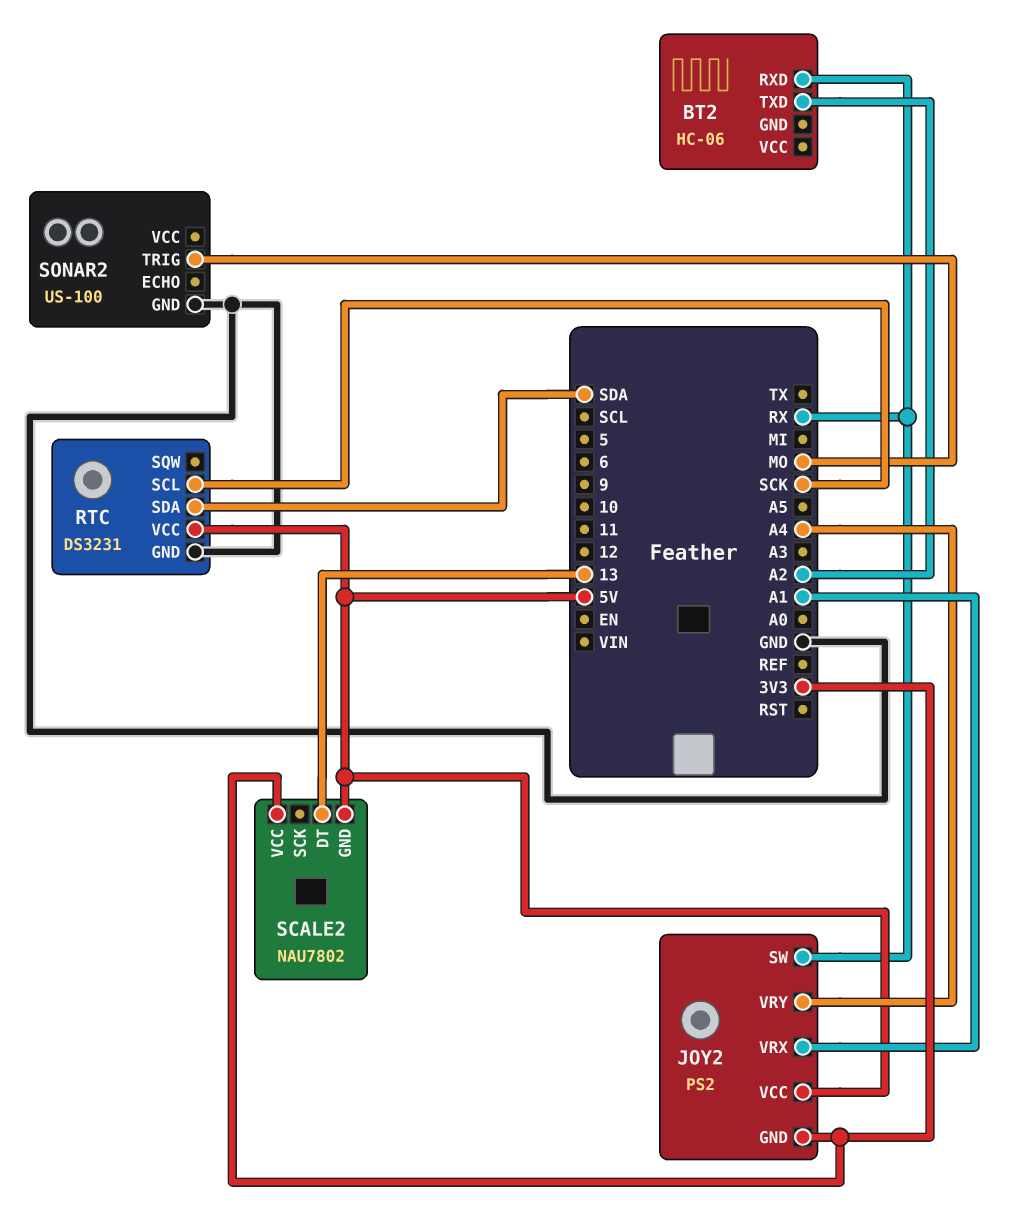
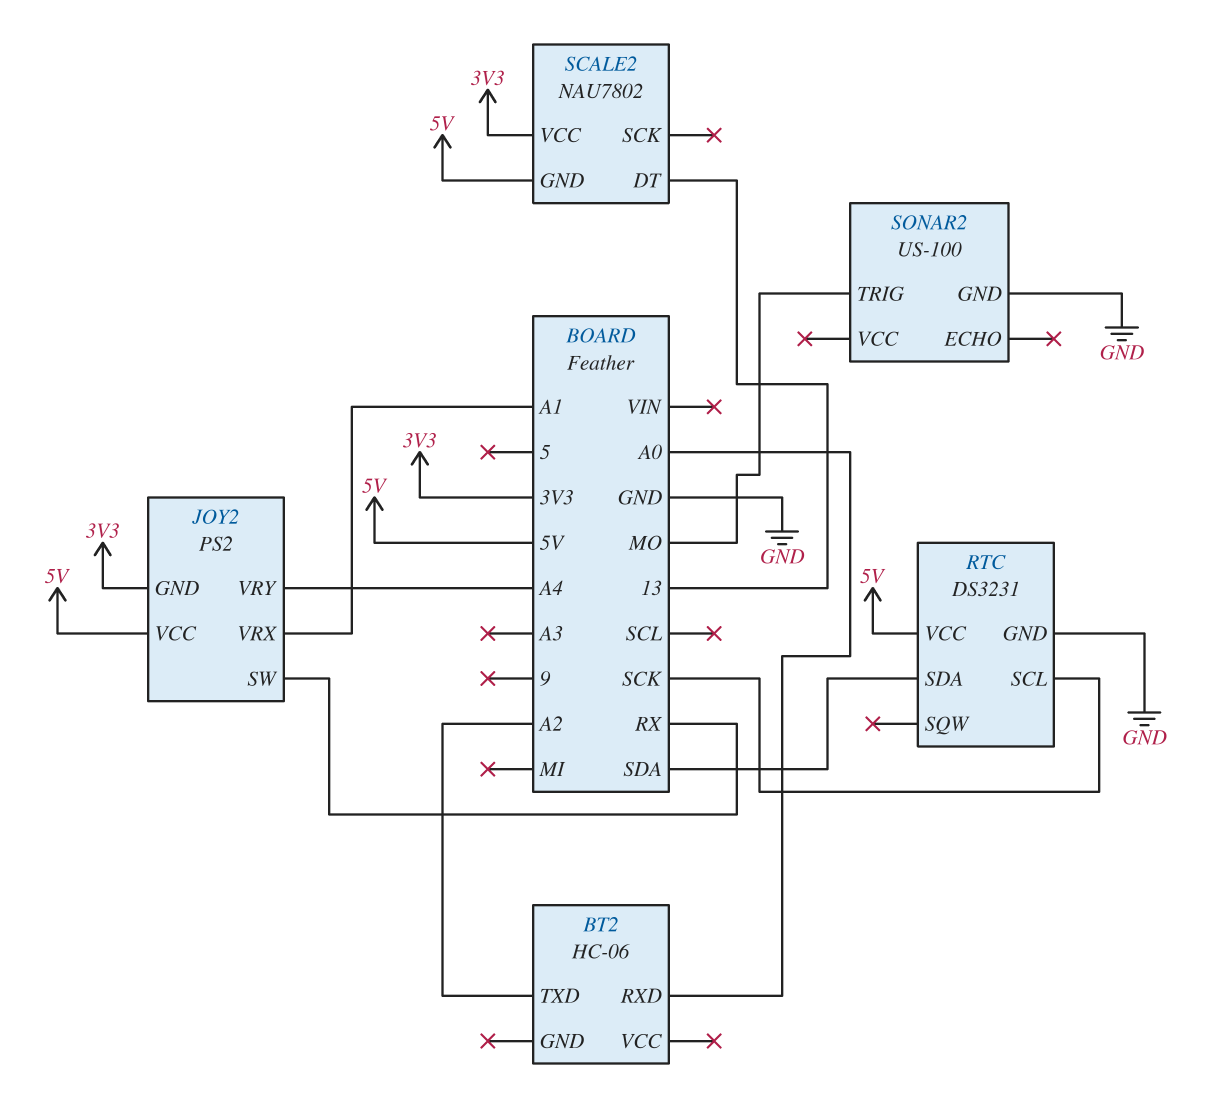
BT2 pin RXD: RX -> A0

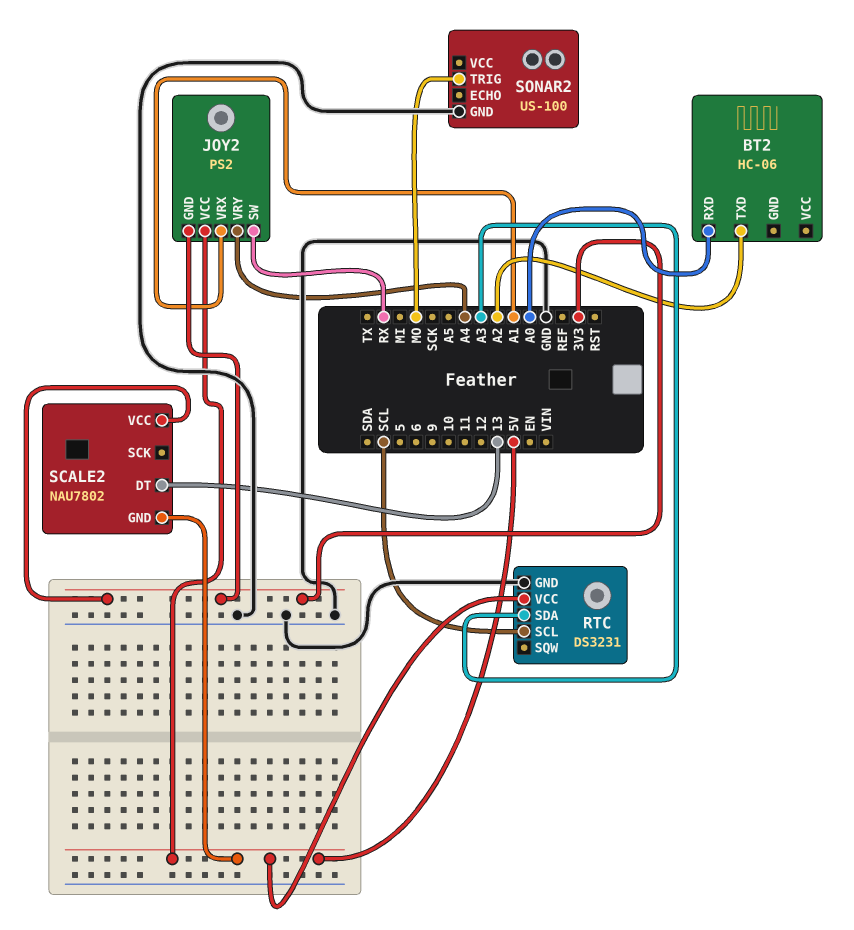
RTC pin SCL: SCK -> SCL
RTC pin SDA: SDA -> A3

